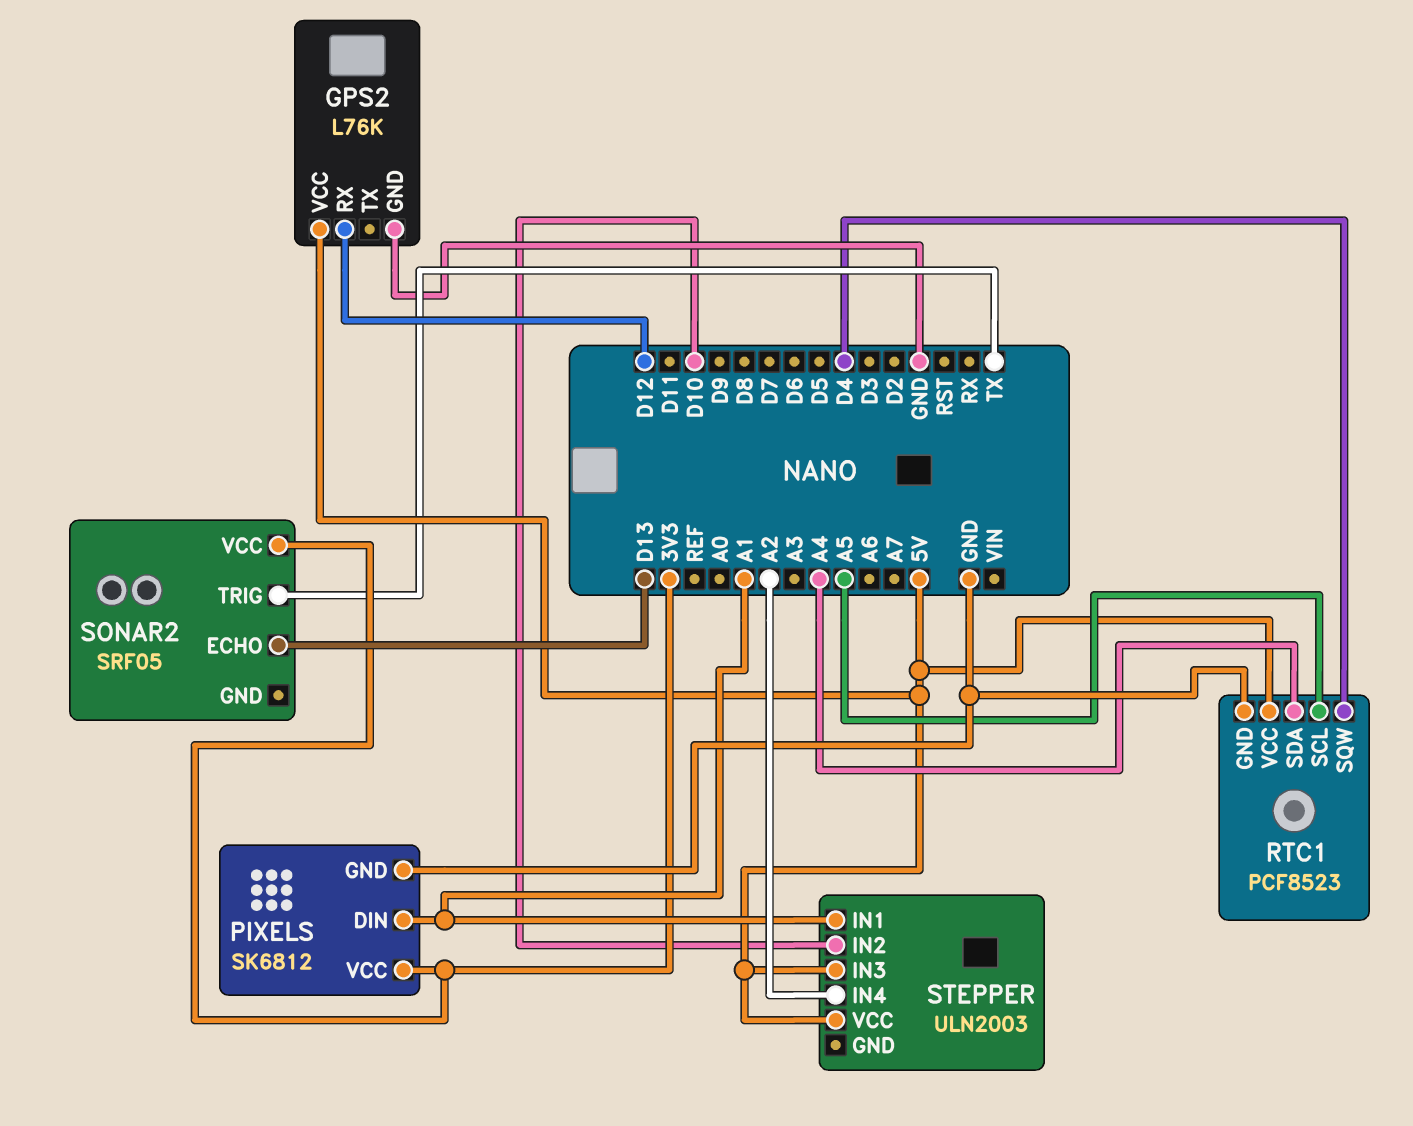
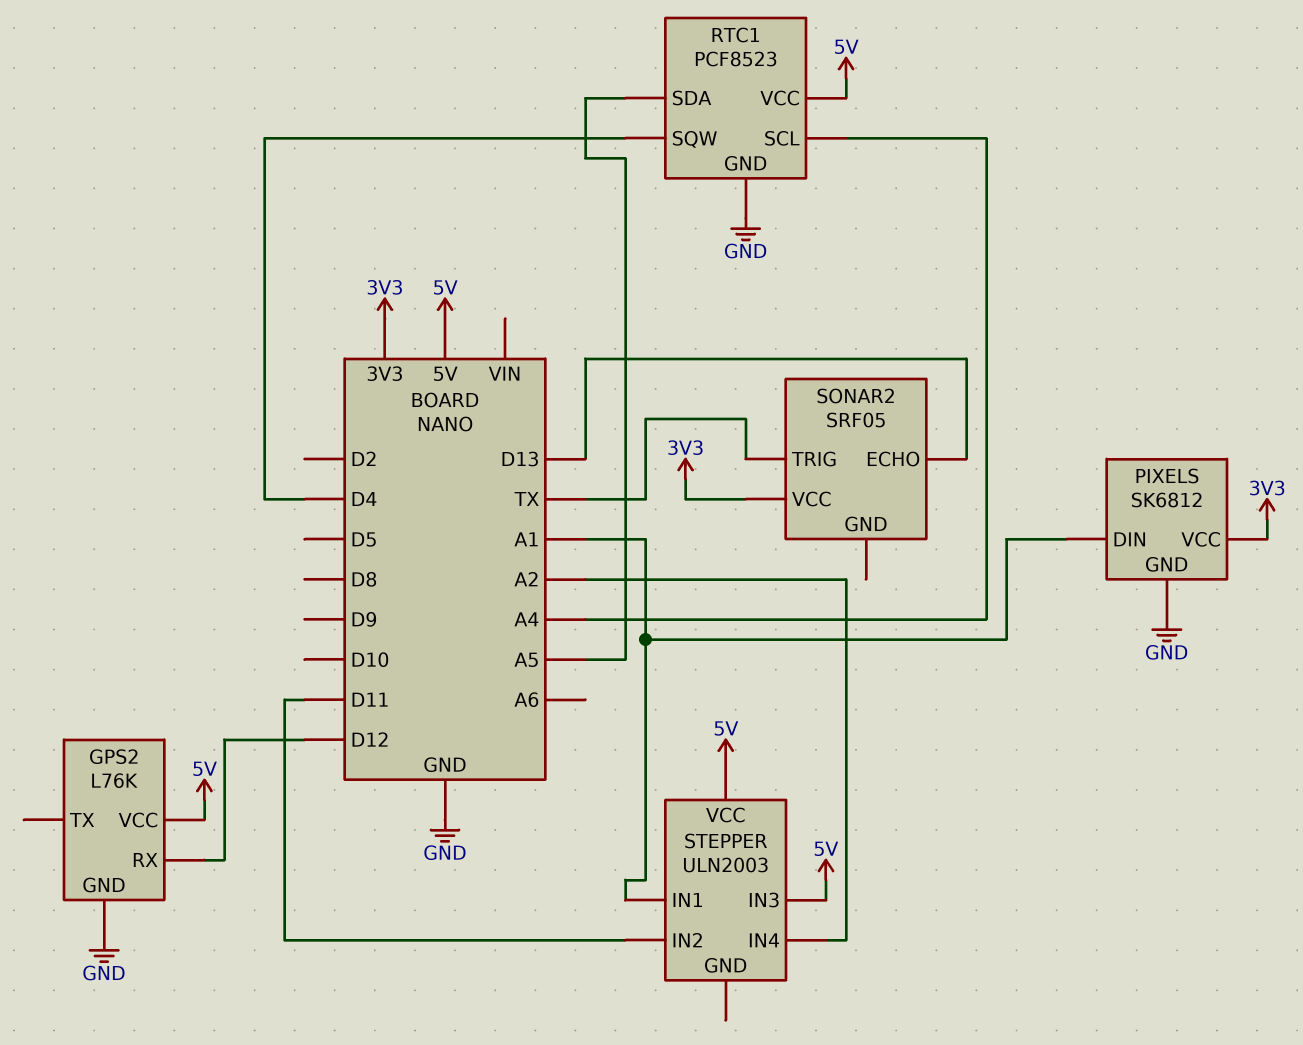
RTC1 pin SCL: A5 -> A4
RTC1 pin SDA: A4 -> A5
STEPPER pin IN2: D10 -> D11

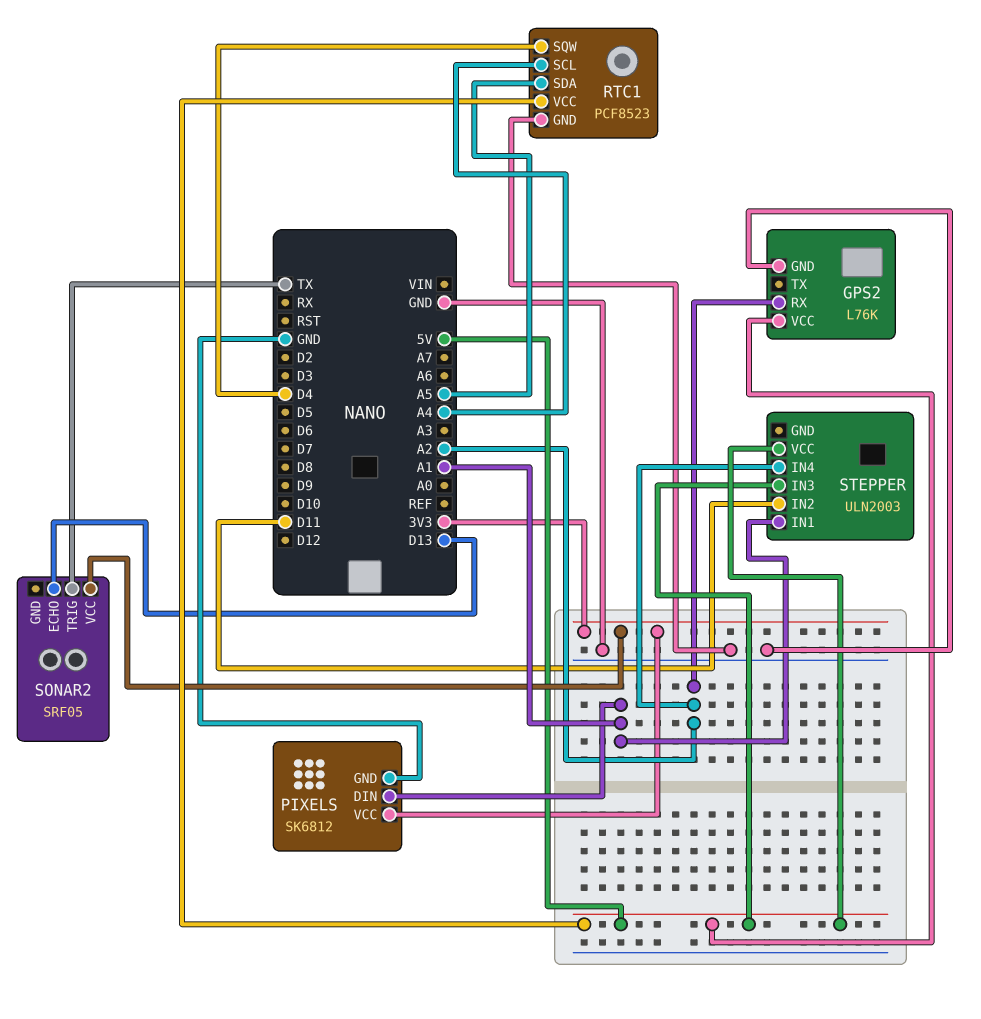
GPS2 pin RX: D12 -> A2

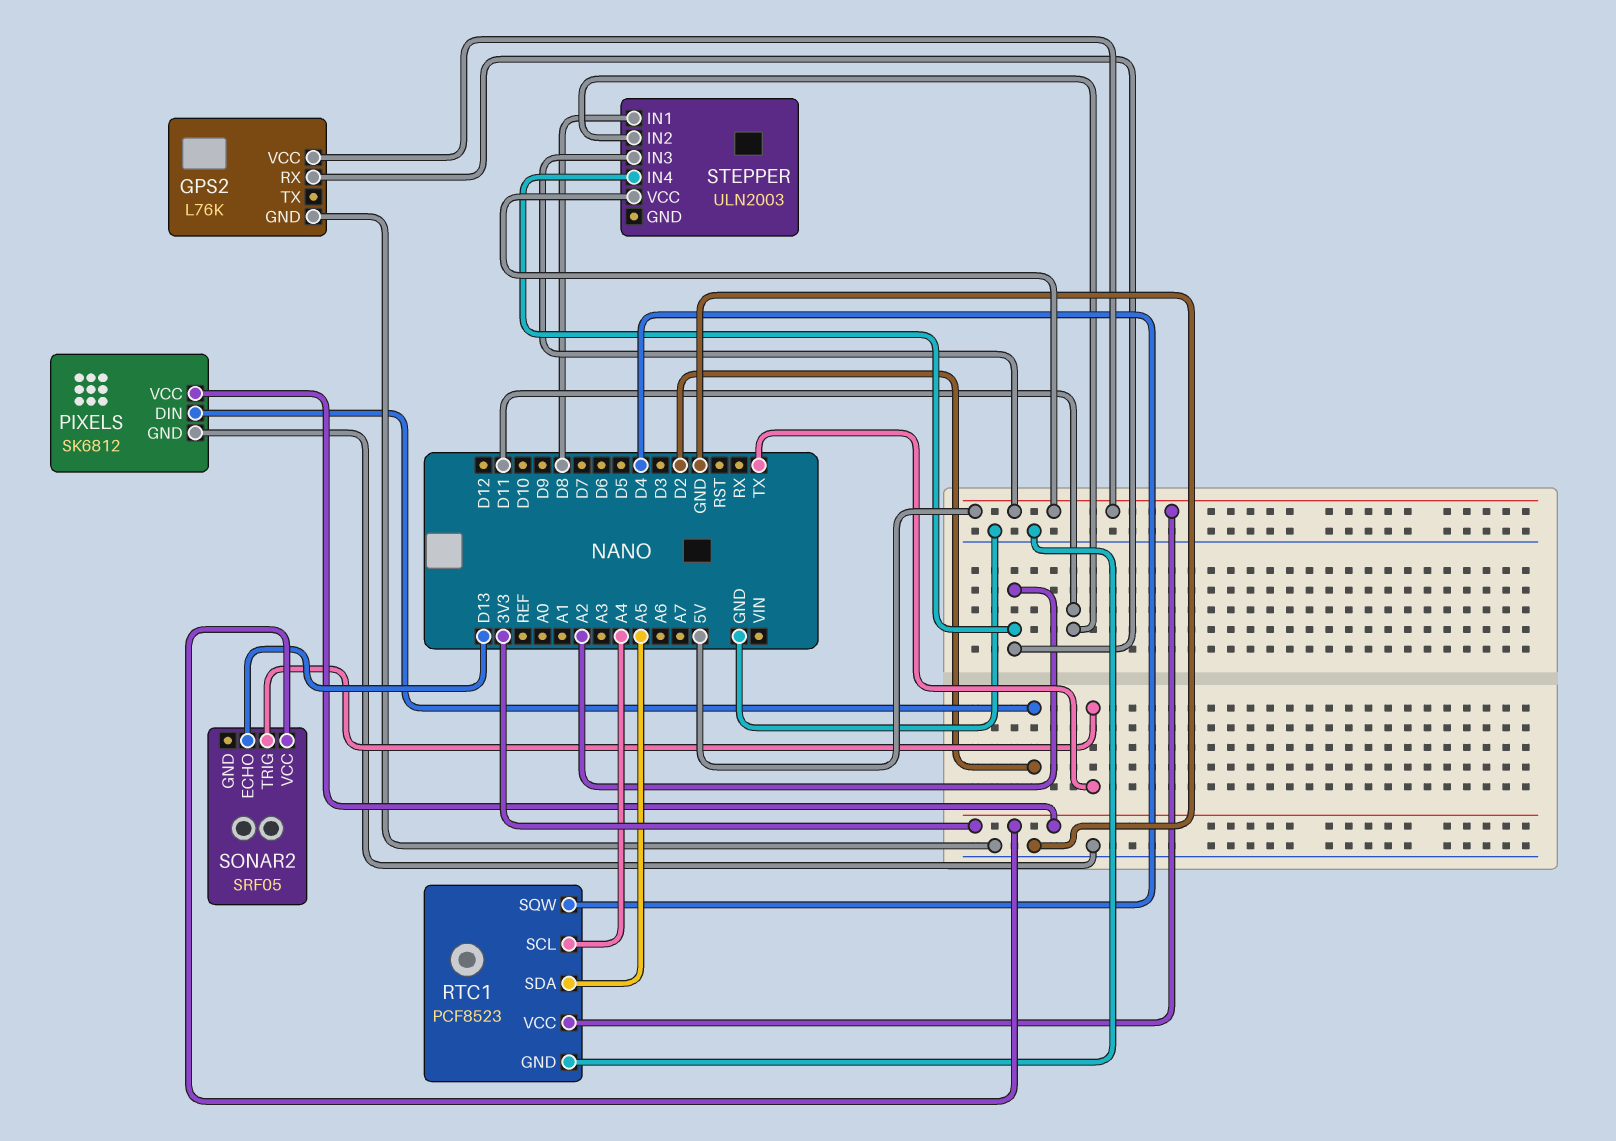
PIXELS pin DIN: A1 -> D2
STEPPER pin IN1: A1 -> D8

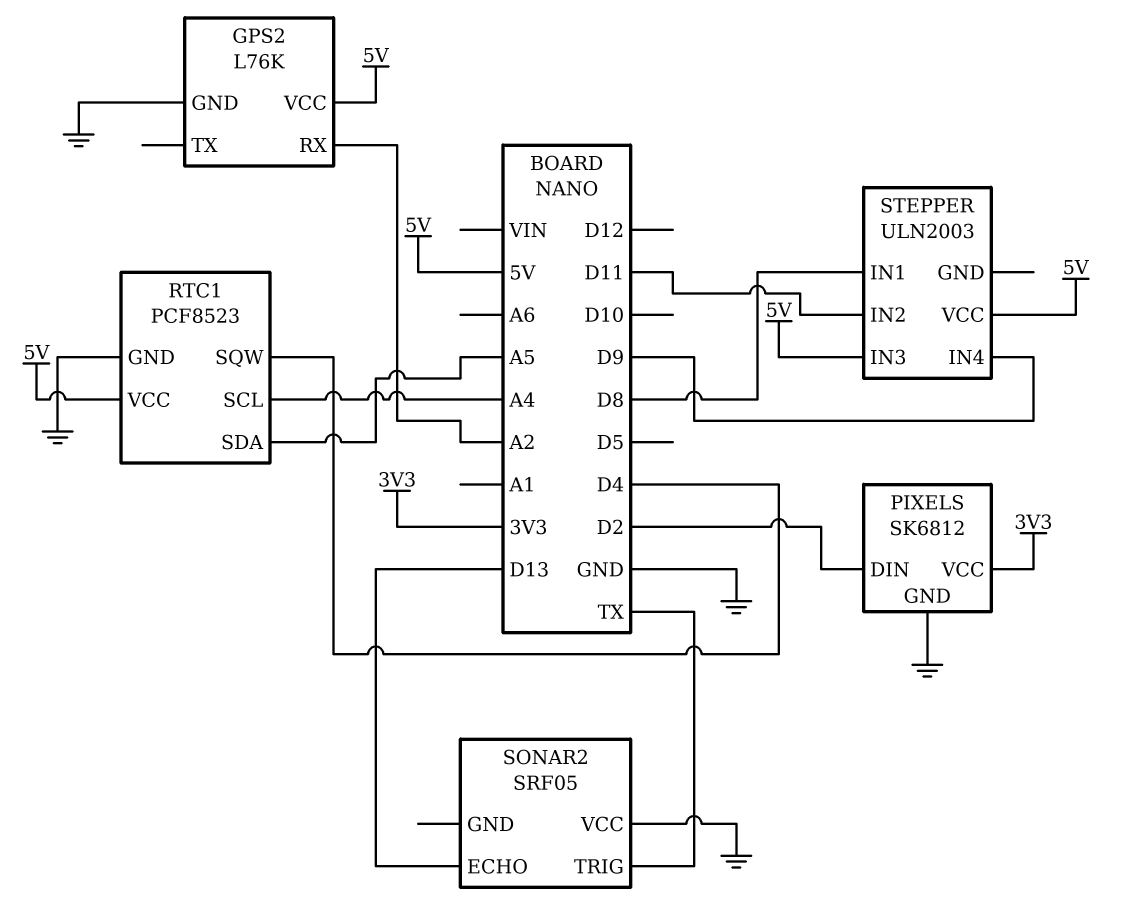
SONAR2 pin VCC: 3V3 -> GND
STEPPER pin IN4: A2 -> D9

